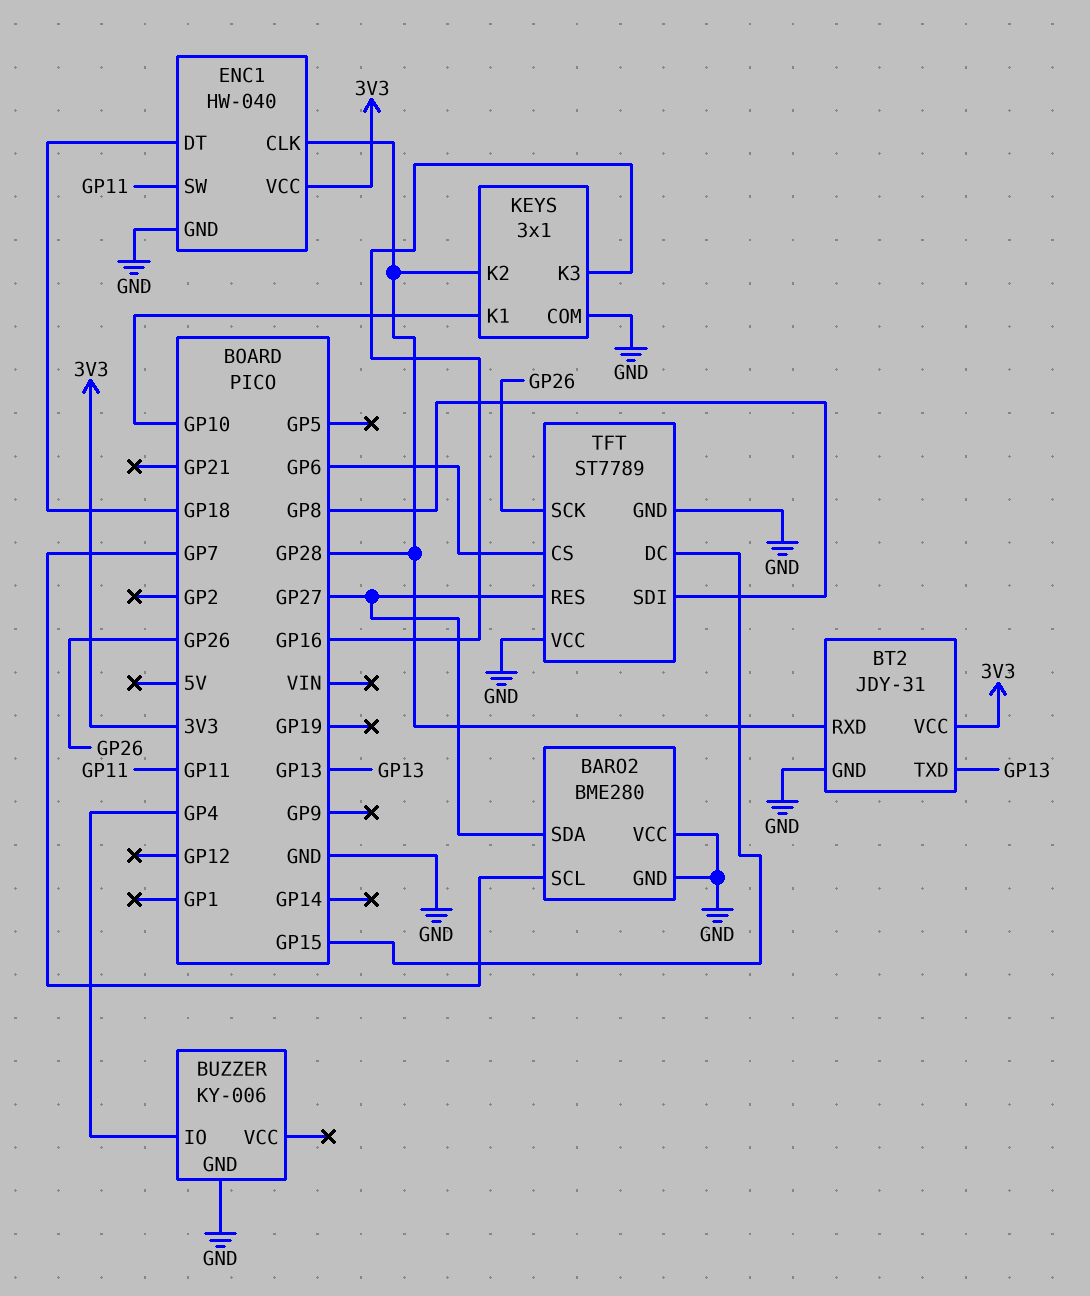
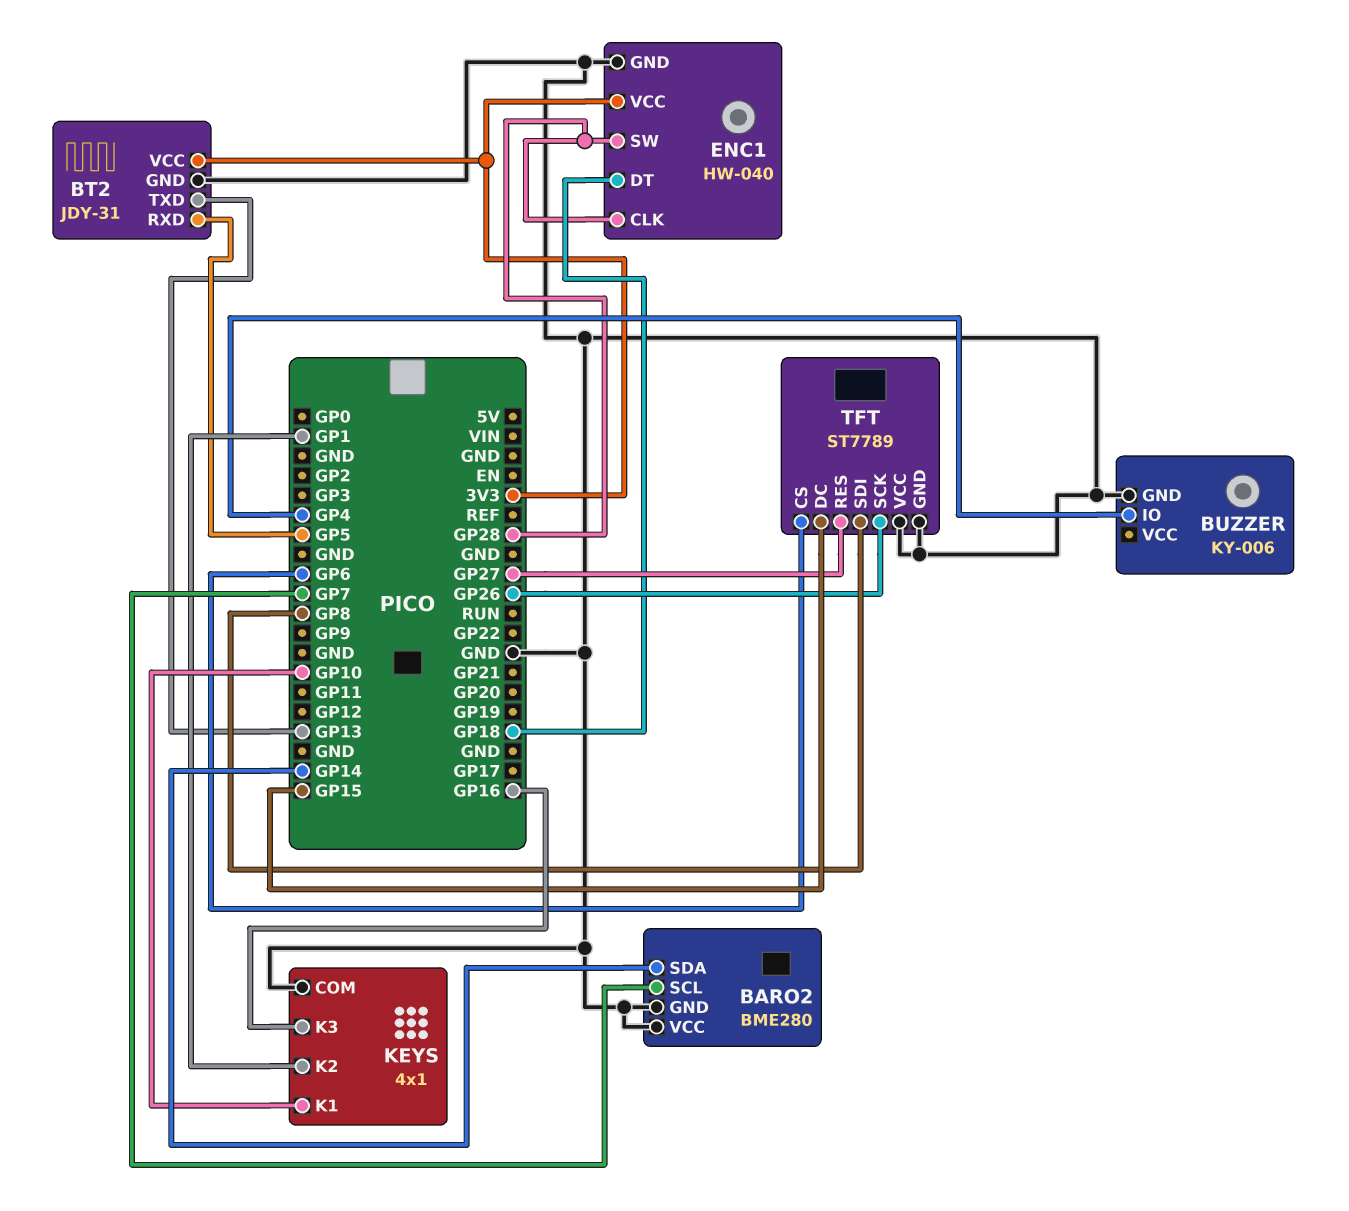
BARO2 pin SDA: GP27 -> GP14
BT2 pin RXD: GP28 -> GP5
ENC1 pin SW: GP11 -> GP28
KEYS: 3x1 -> 4x1
KEYS pin K2: GP28 -> GP1

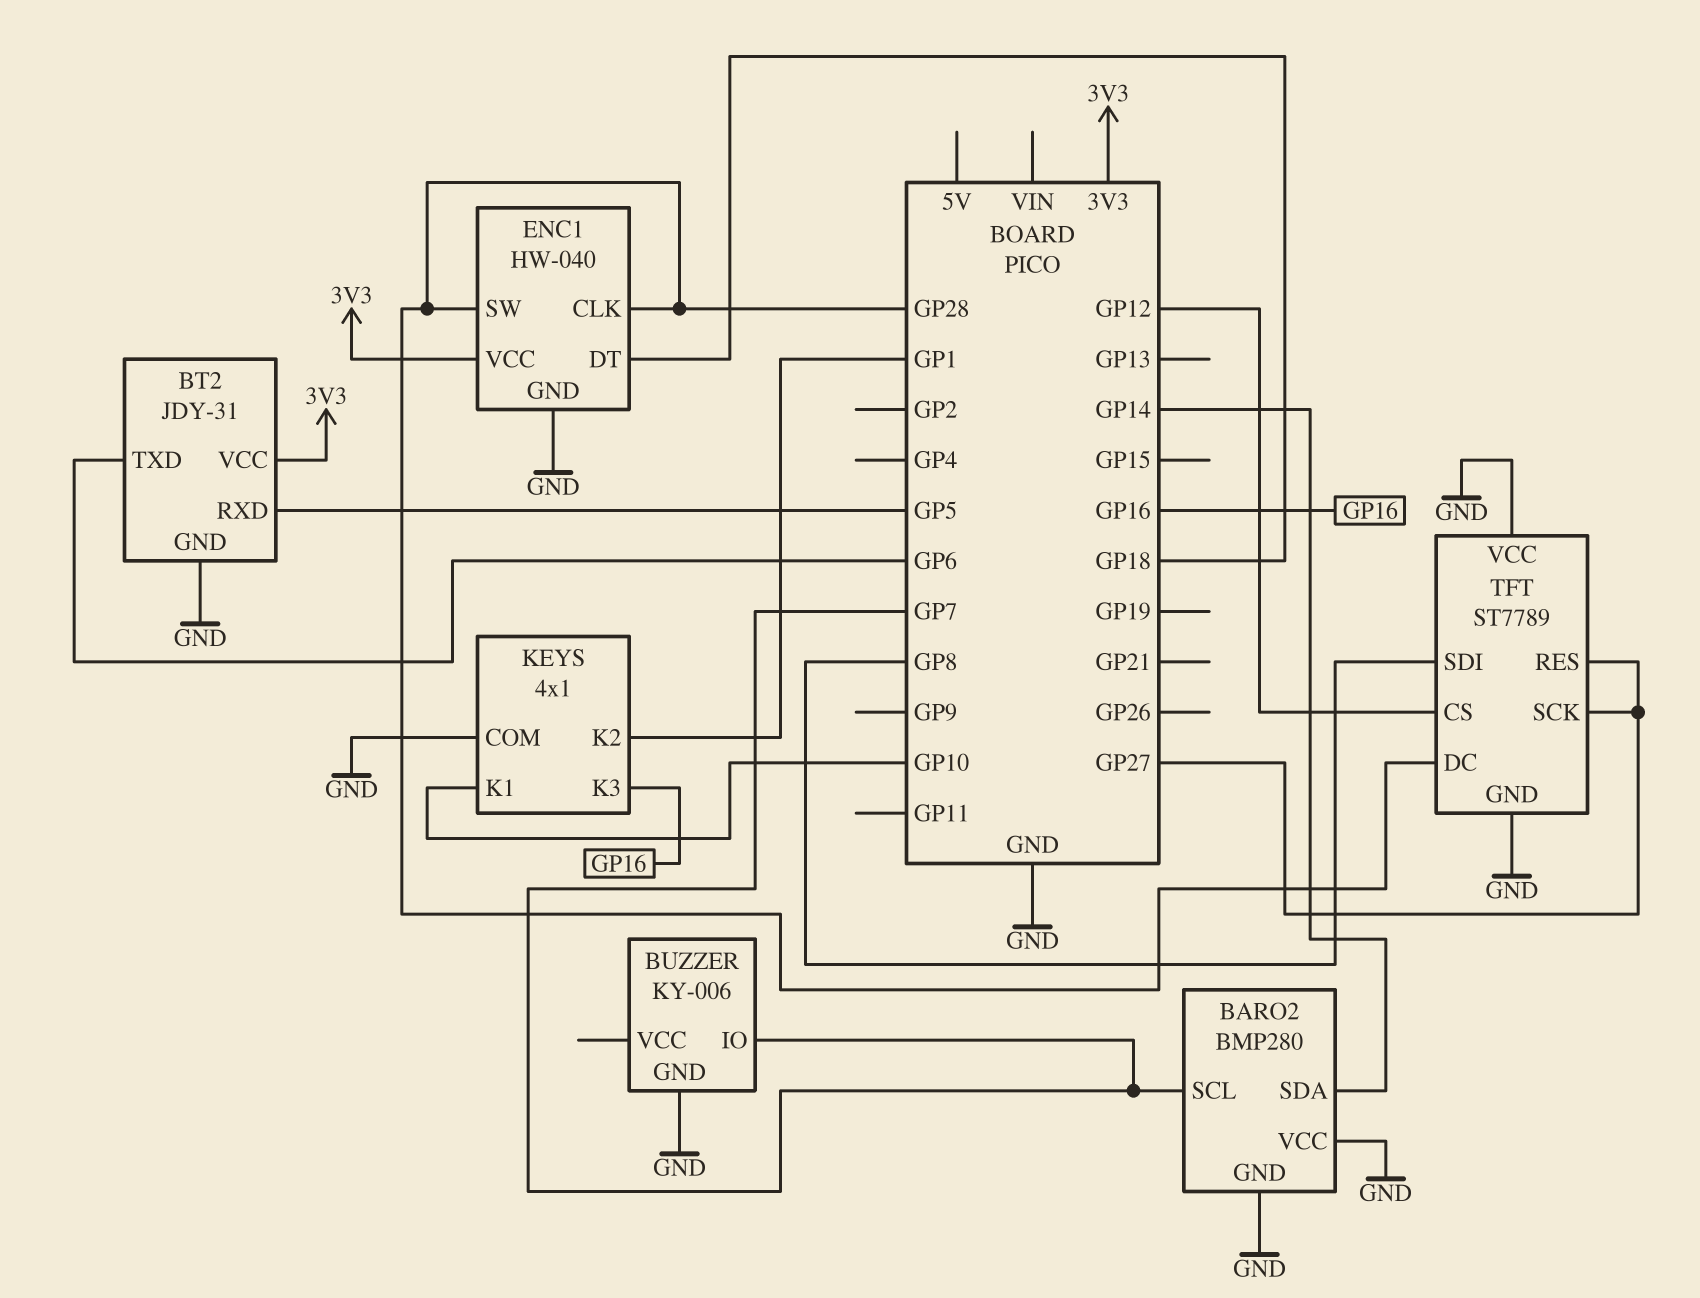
BARO2: BME280 -> BMP280
BT2 pin TXD: GP13 -> GP6
BUZZER pin IO: GP4 -> GP7
TFT pin CS: GP6 -> GP12
TFT pin DC: GP15 -> GP28
TFT pin SCK: GP26 -> GP27

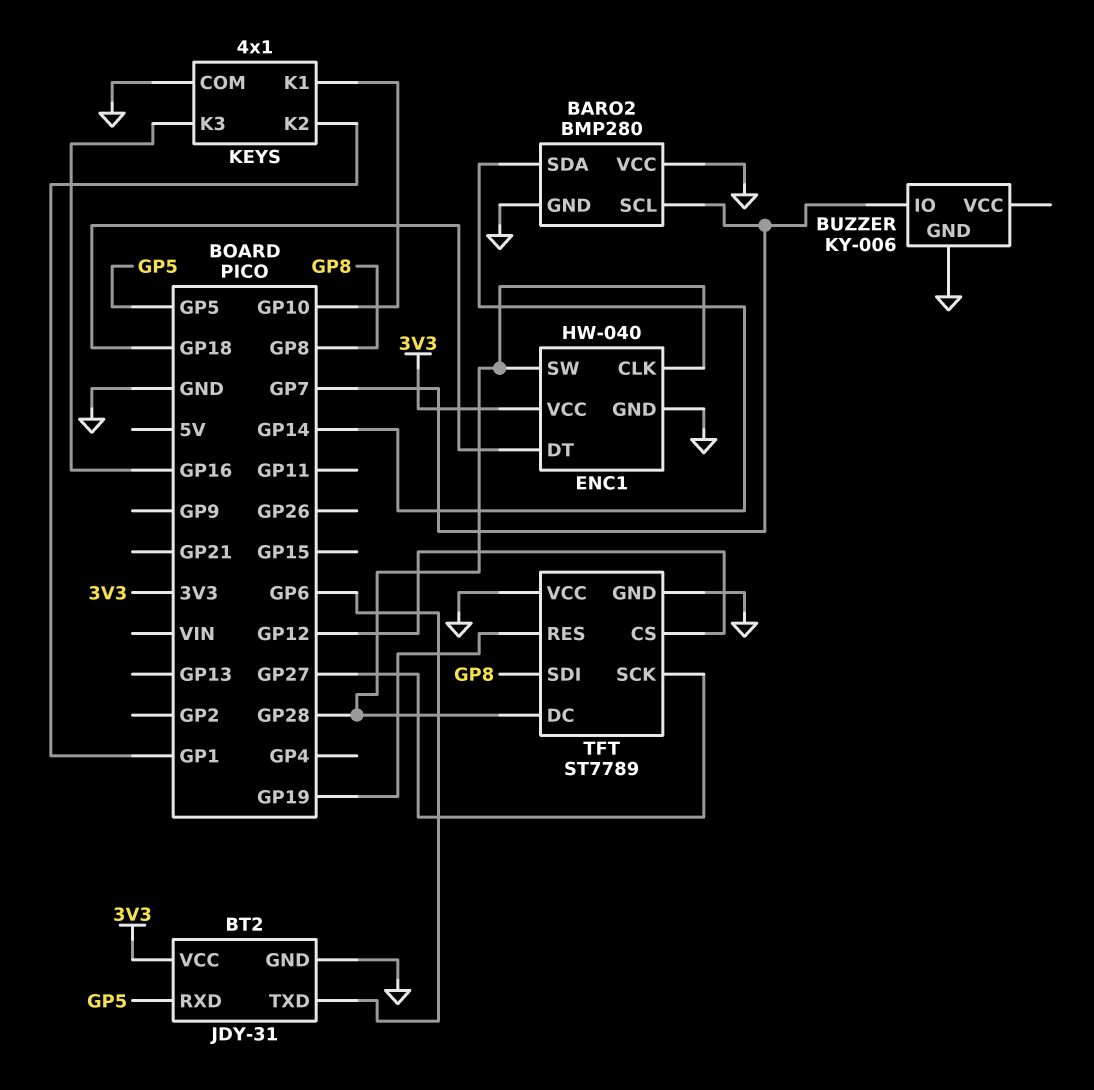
TFT pin RES: GP27 -> GP19

